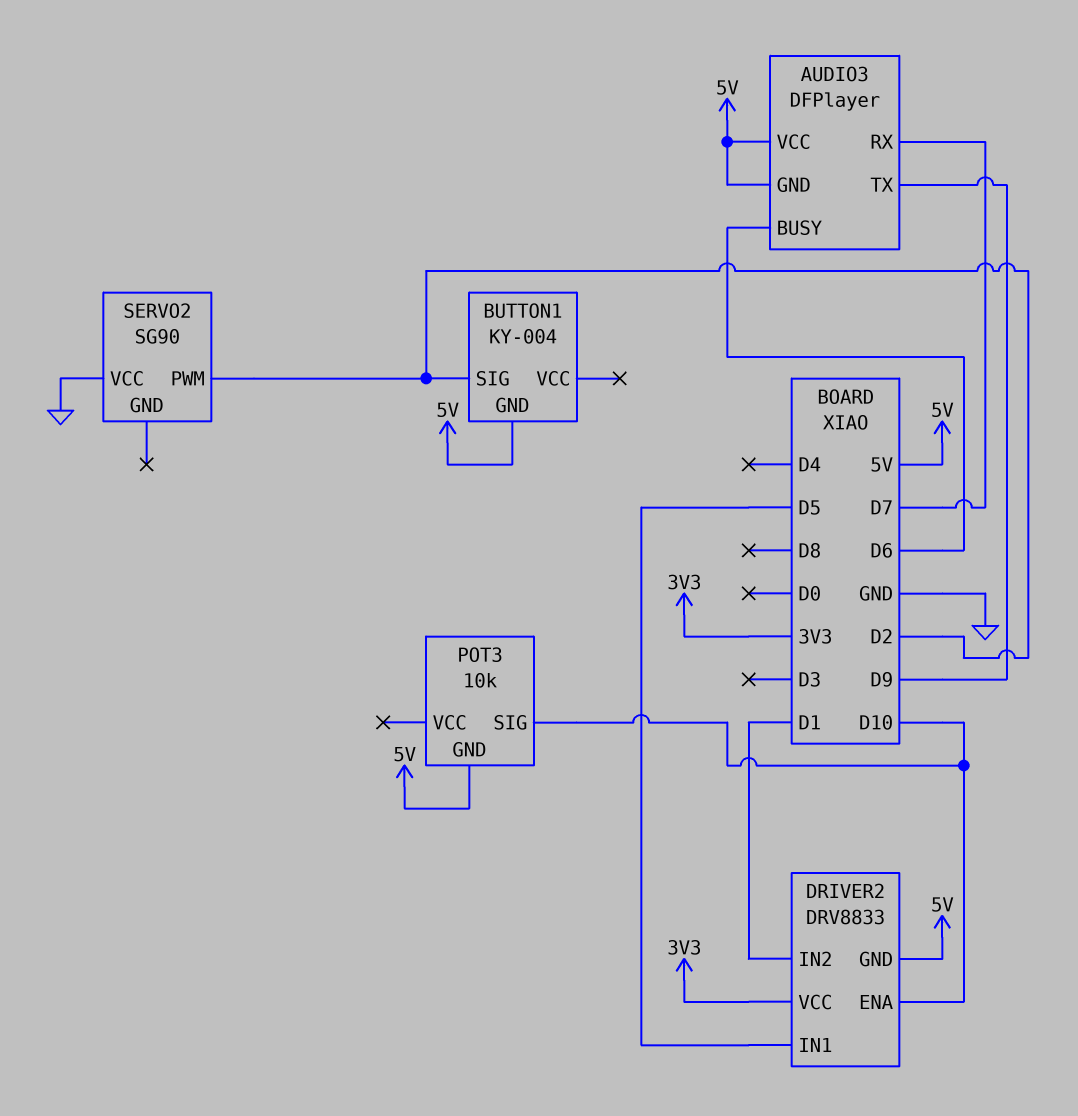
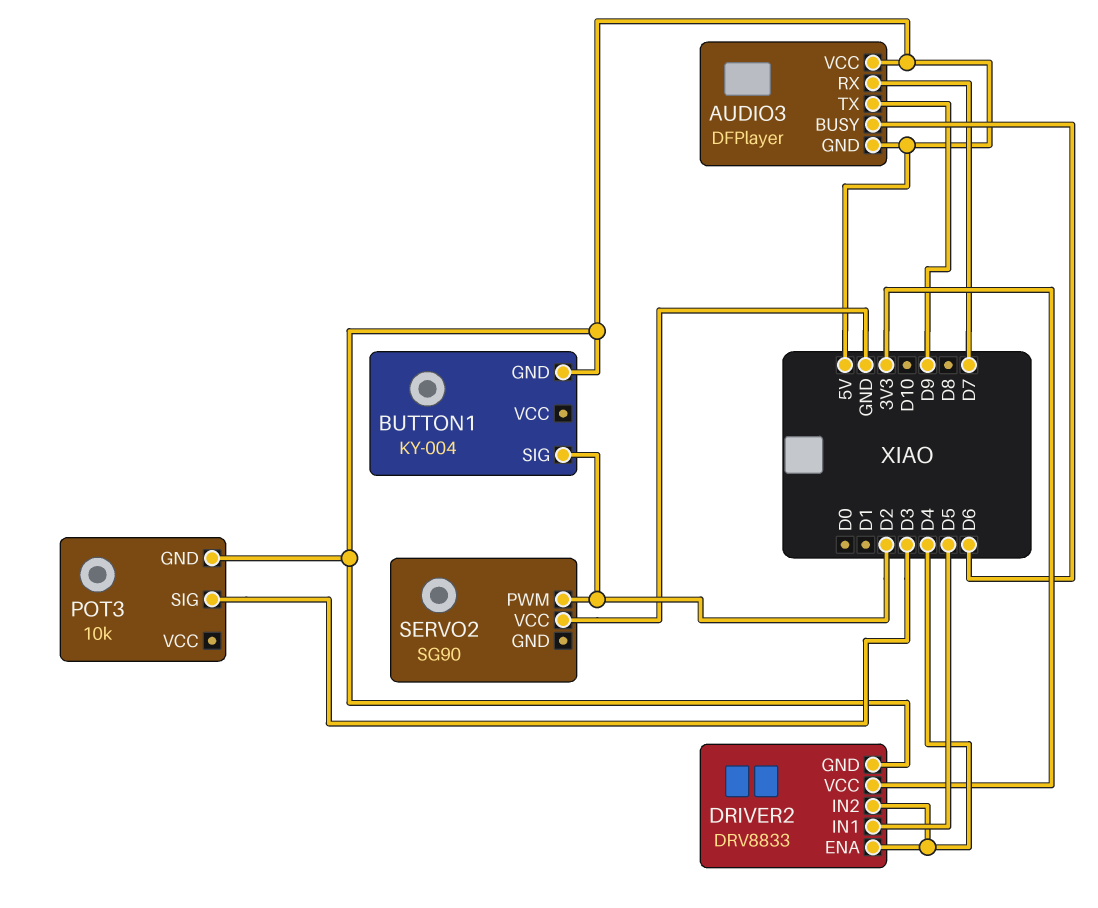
DRIVER2 pin ENA: D10 -> D4
DRIVER2 pin IN2: D1 -> D4
POT3 pin SIG: D10 -> D3

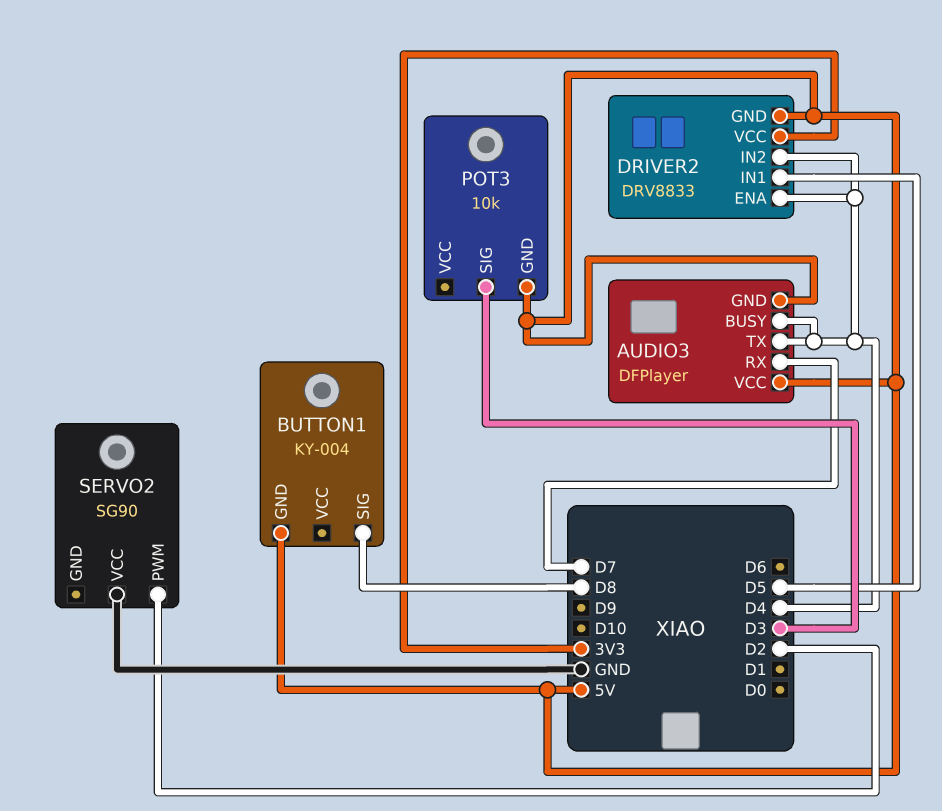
AUDIO3 pin BUSY: D6 -> D4
AUDIO3 pin TX: D9 -> D4
BUTTON1 pin SIG: D2 -> D8

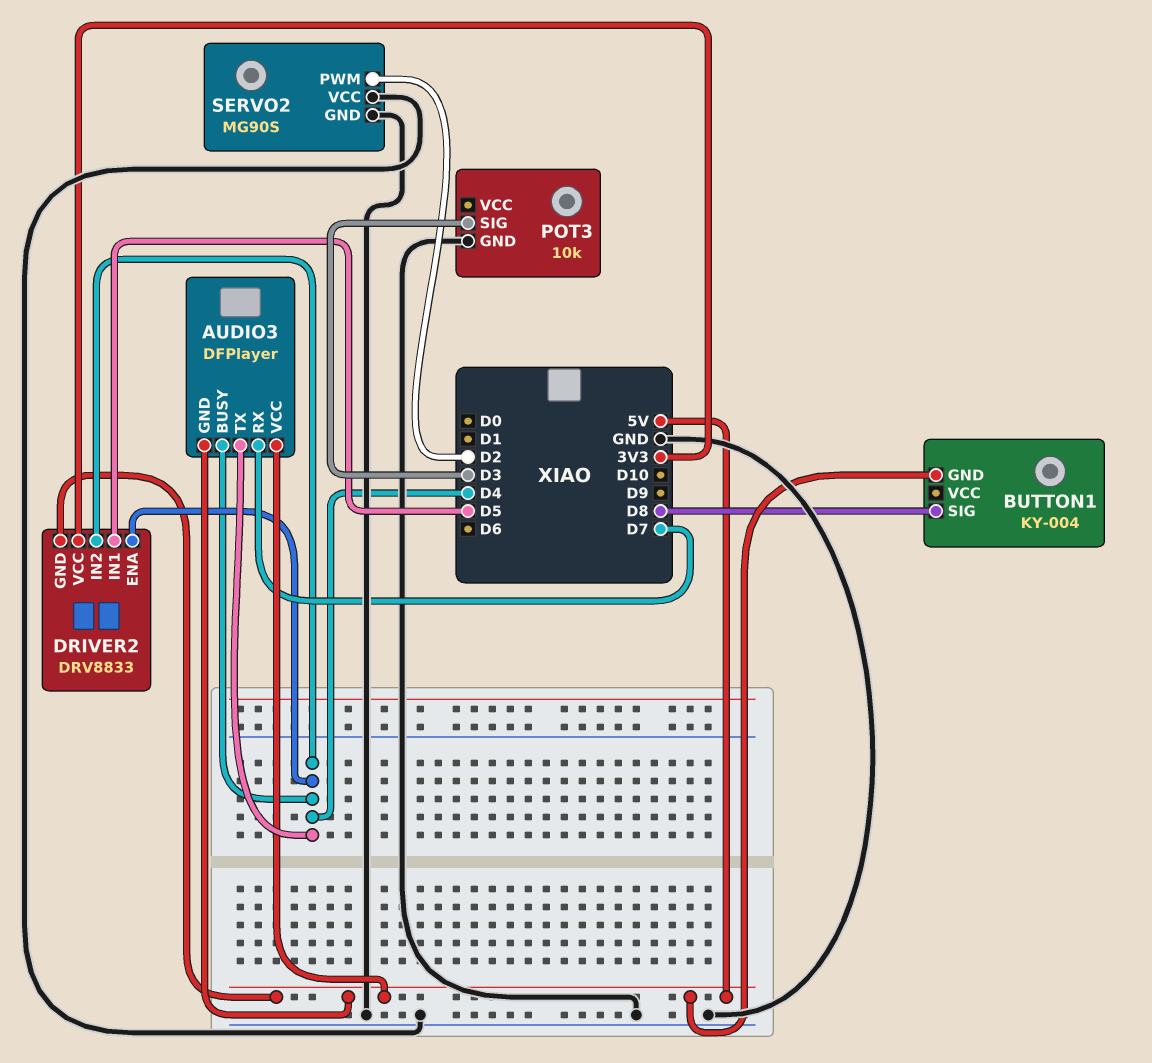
POT3 pin GND: 5V -> GND
SERVO2: SG90 -> MG90S
SERVO2 pin GND: none -> GND

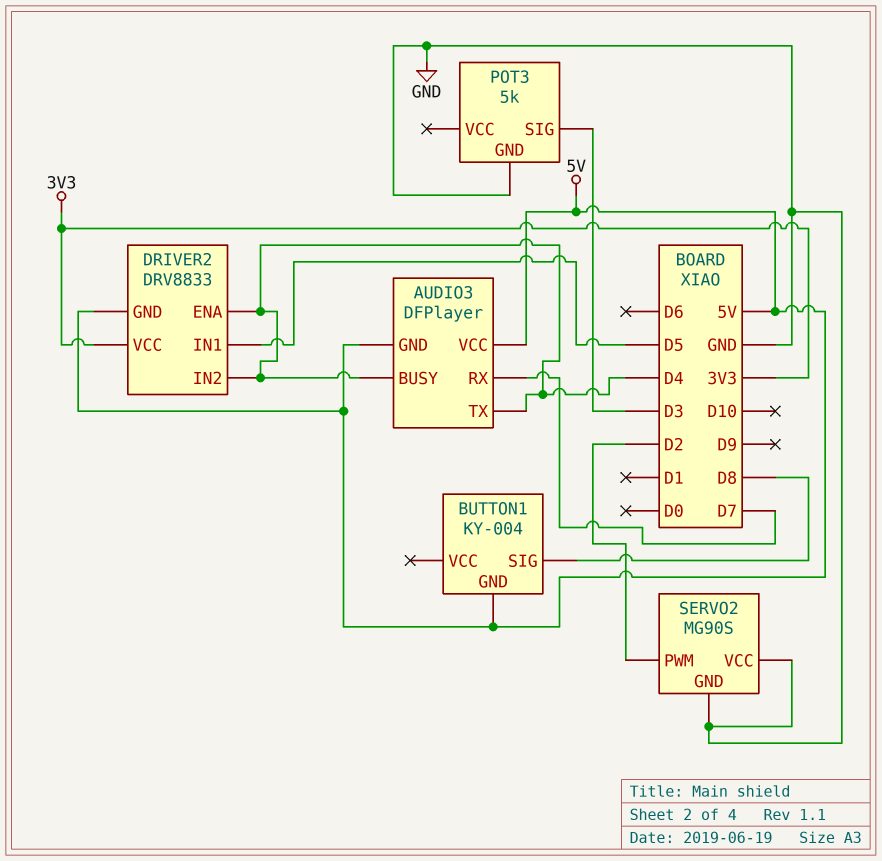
POT3: 10k -> 5k

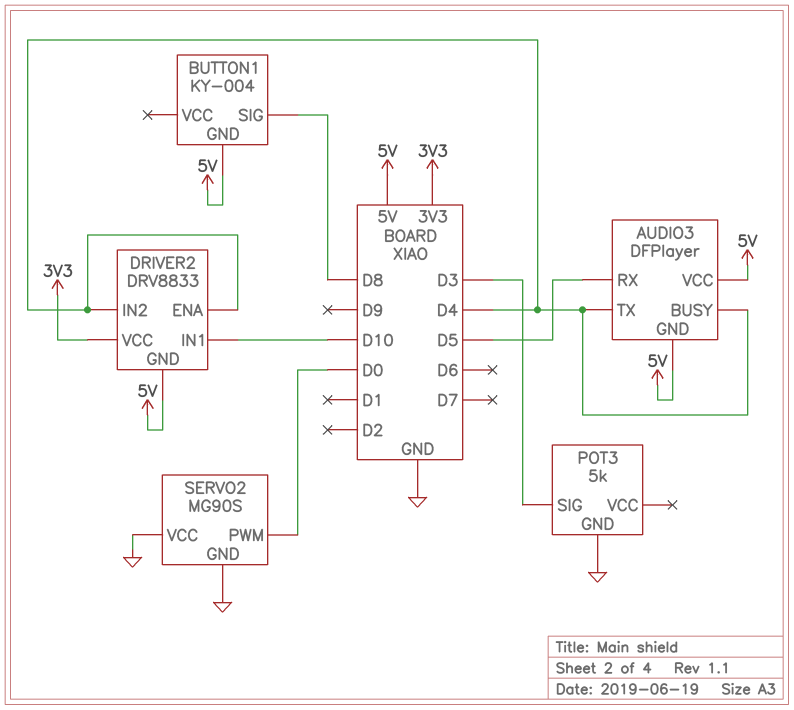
AUDIO3 pin RX: D7 -> D5
DRIVER2 pin IN1: D5 -> D10
SERVO2 pin PWM: D2 -> D0

